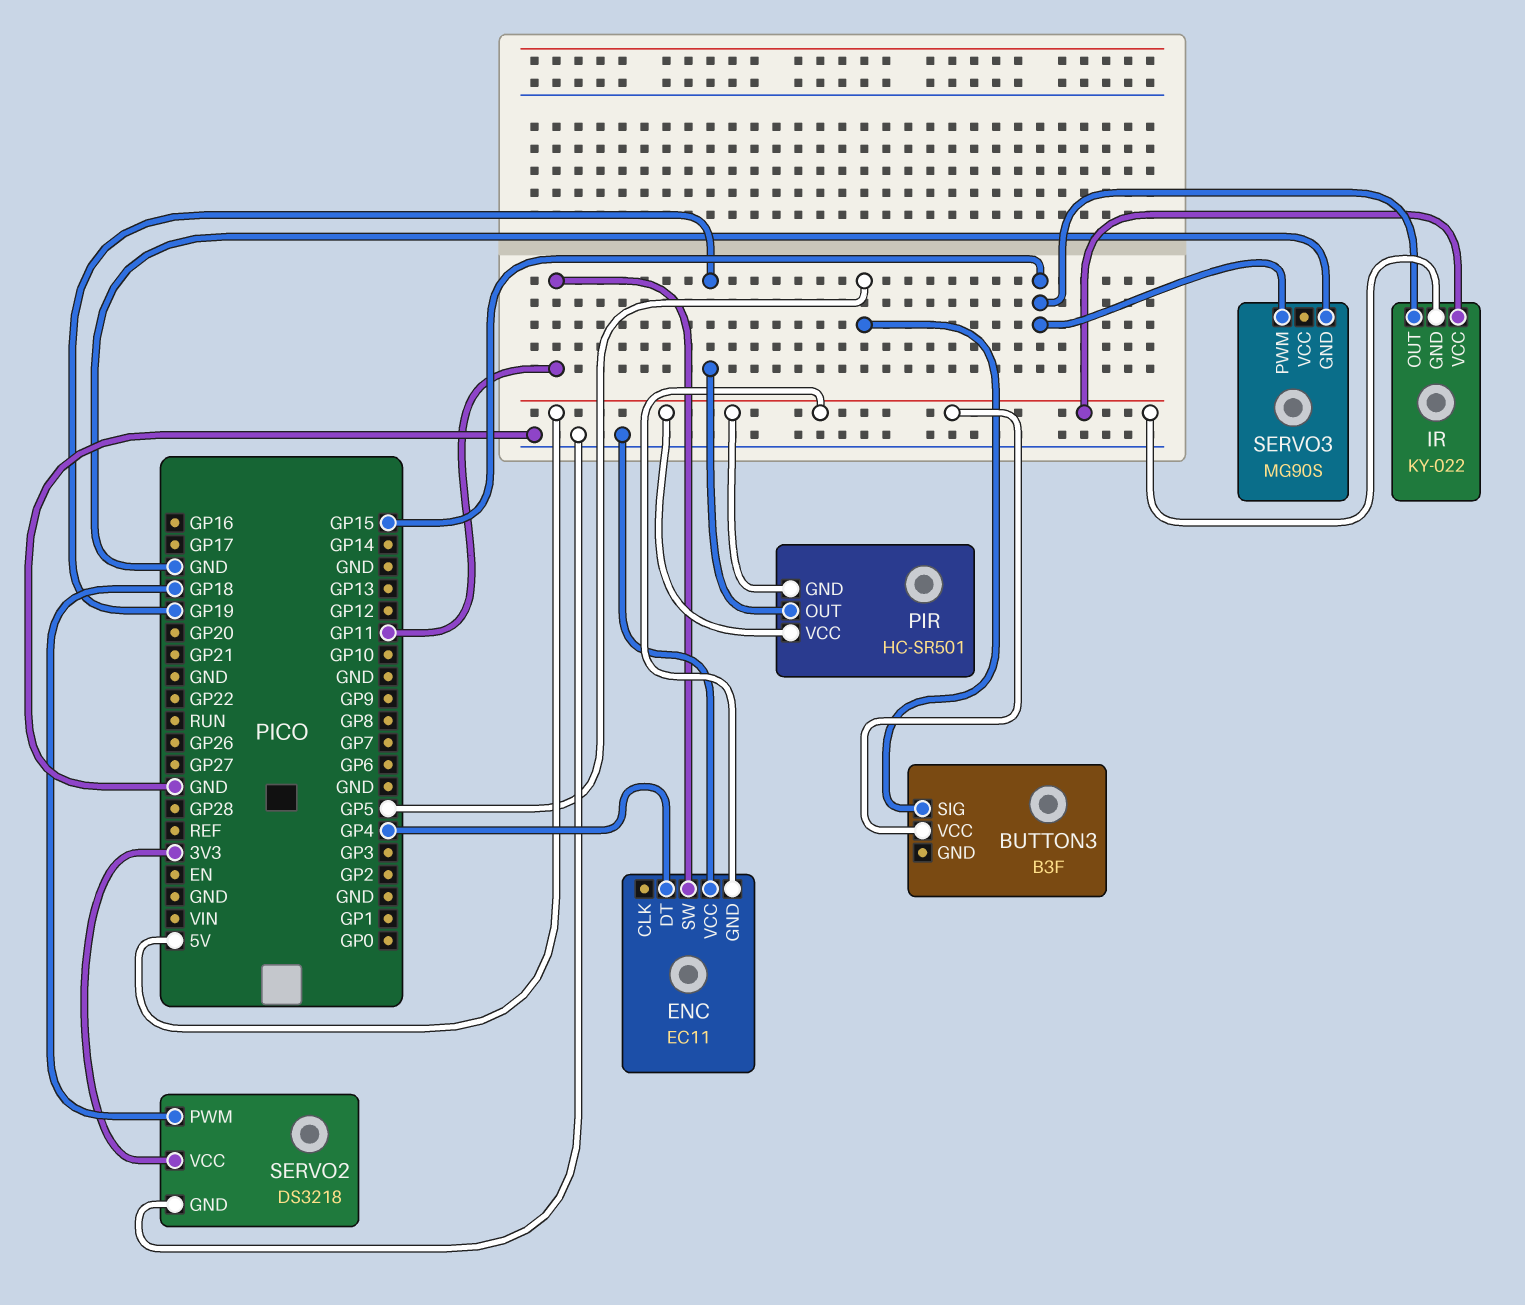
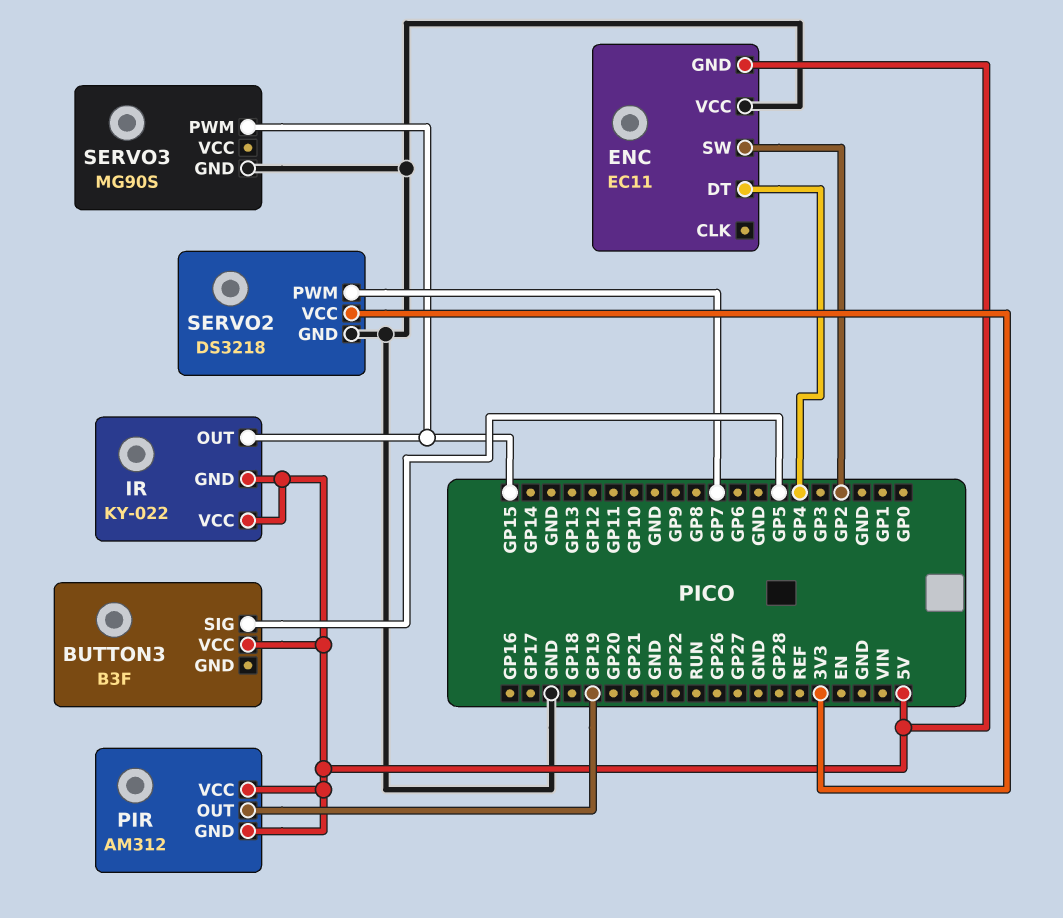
ENC pin SW: GP11 -> GP2
PIR: HC-SR501 -> AM312
SERVO2 pin PWM: GP18 -> GP7

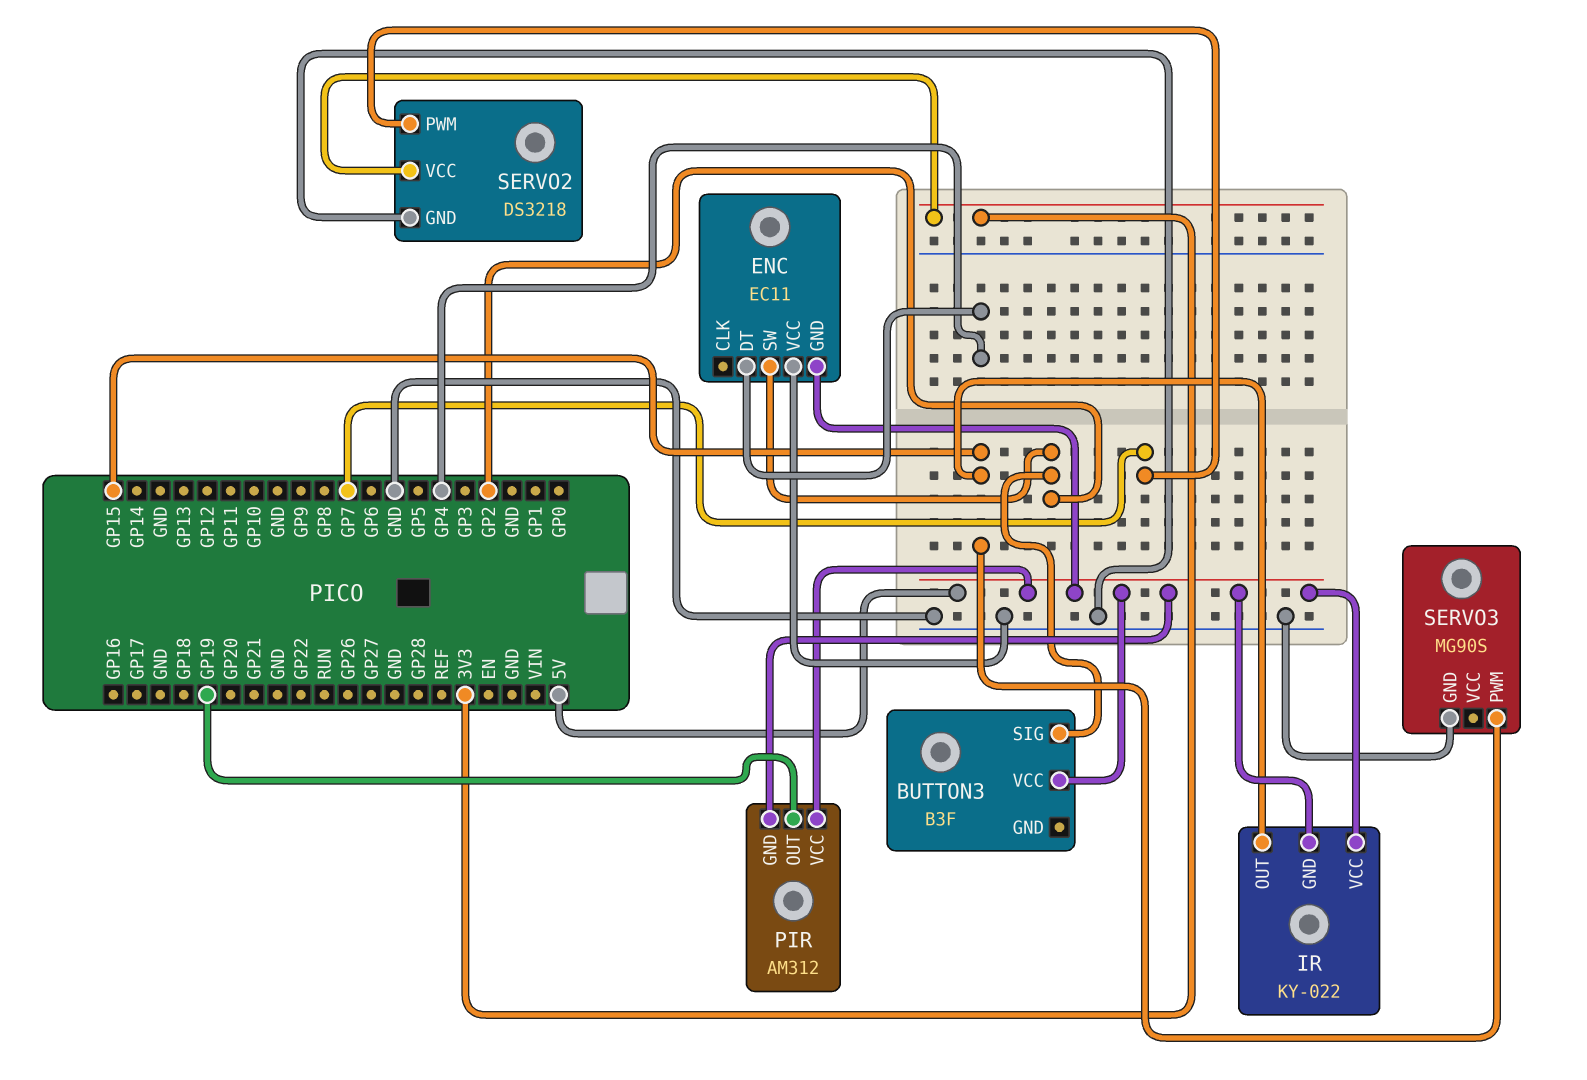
BUTTON3 pin SIG: GP5 -> GP2

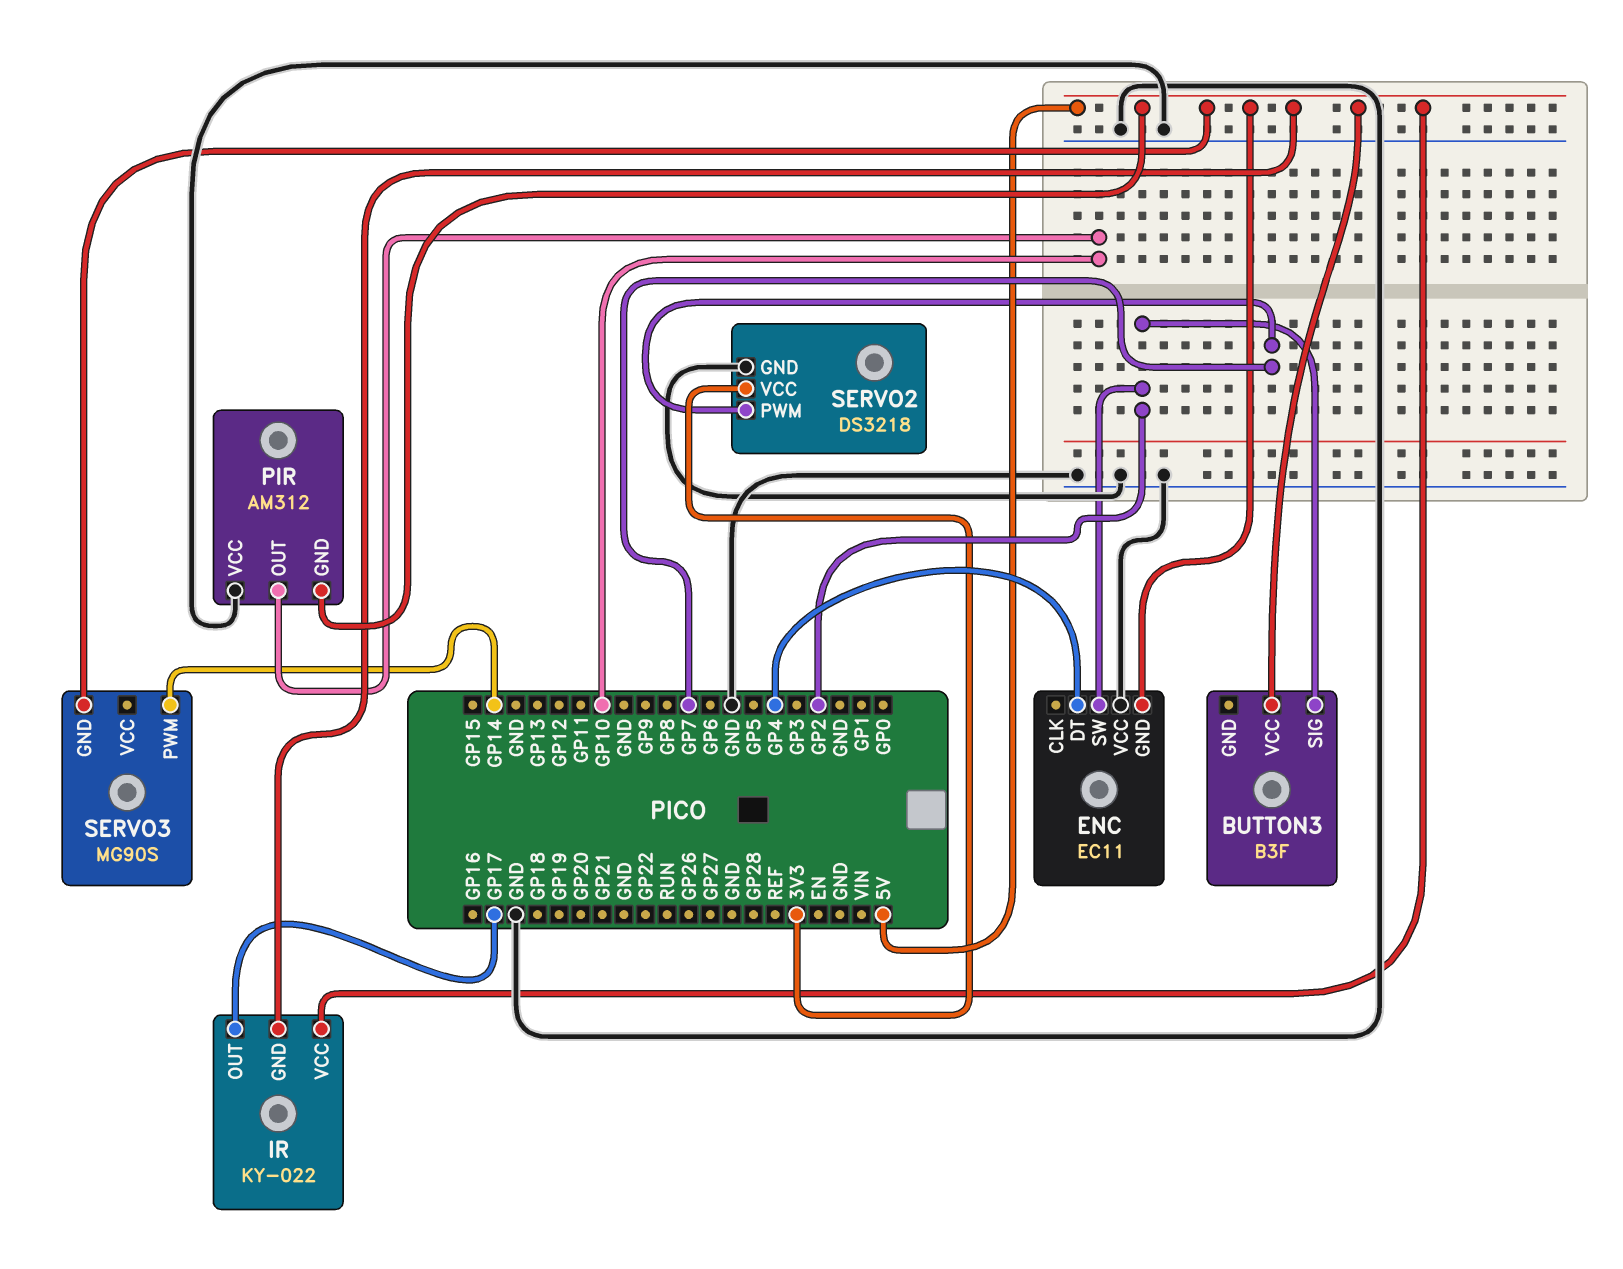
IR pin OUT: GP15 -> GP17
PIR pin OUT: GP19 -> GP10
PIR pin VCC: 5V -> GND
SERVO3 pin GND: GND -> 5V
SERVO3 pin PWM: GP15 -> GP14

